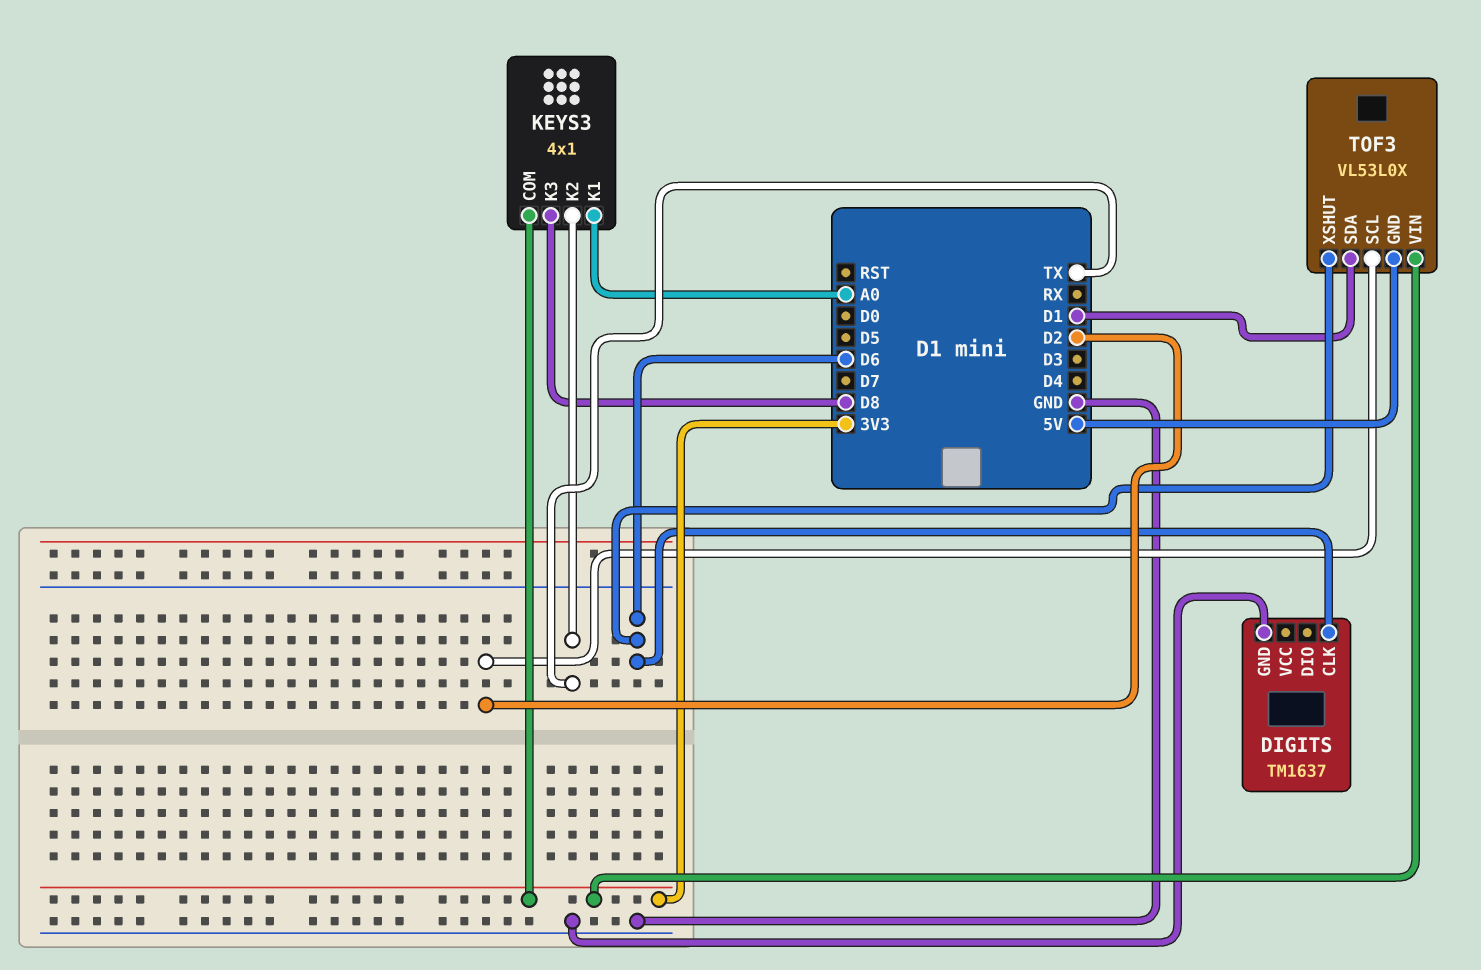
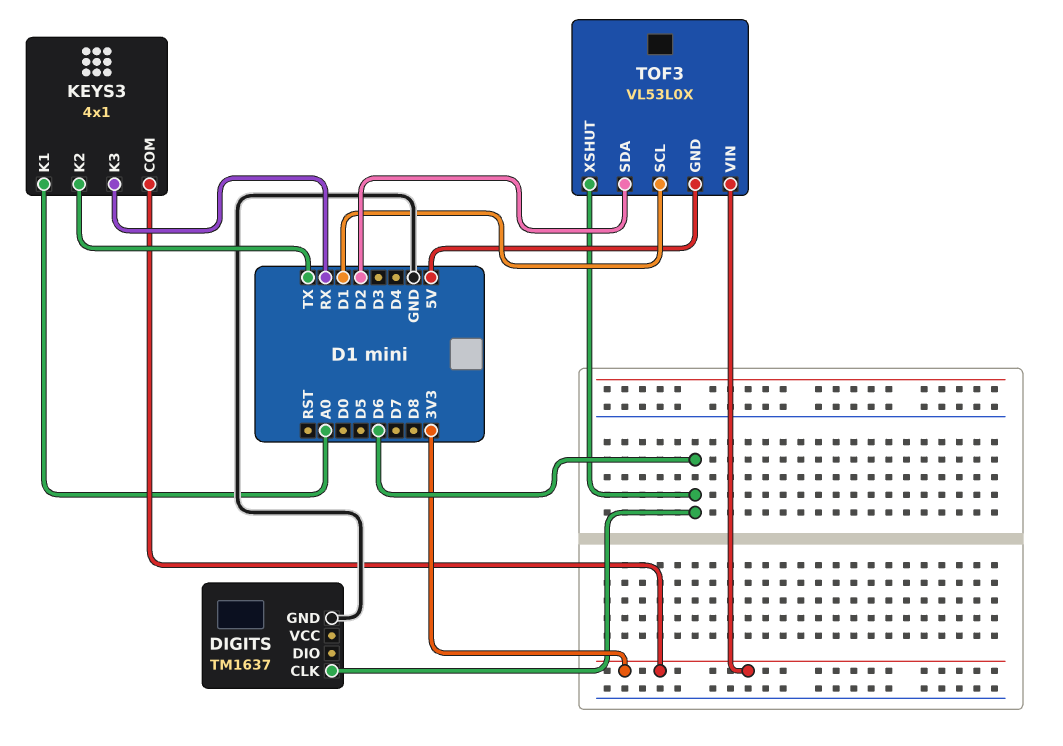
KEYS3 pin K3: D8 -> RX
TOF3 pin SCL: D2 -> D1
TOF3 pin SDA: D1 -> D2

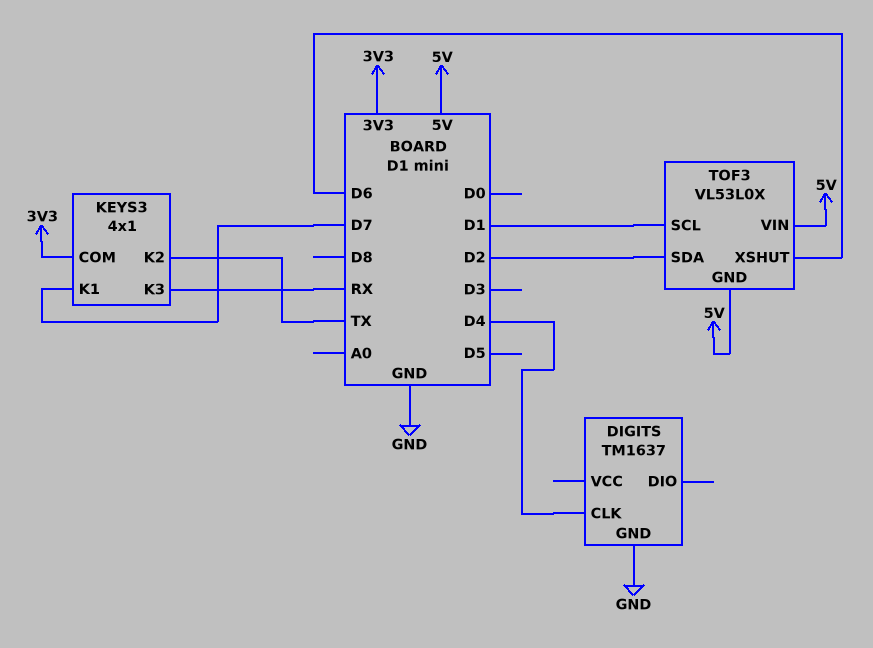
DIGITS pin CLK: D6 -> D4
KEYS3 pin K1: A0 -> D7
TOF3 pin VIN: 3V3 -> 5V

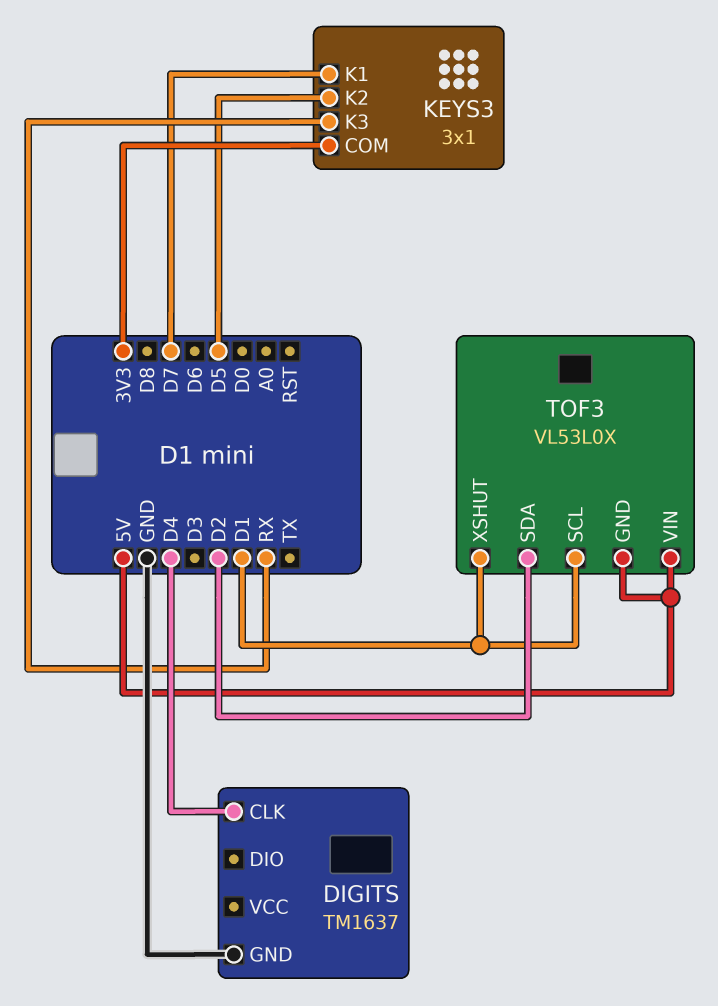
KEYS3: 4x1 -> 3x1
KEYS3 pin K2: TX -> D5
TOF3 pin XSHUT: D6 -> D1

